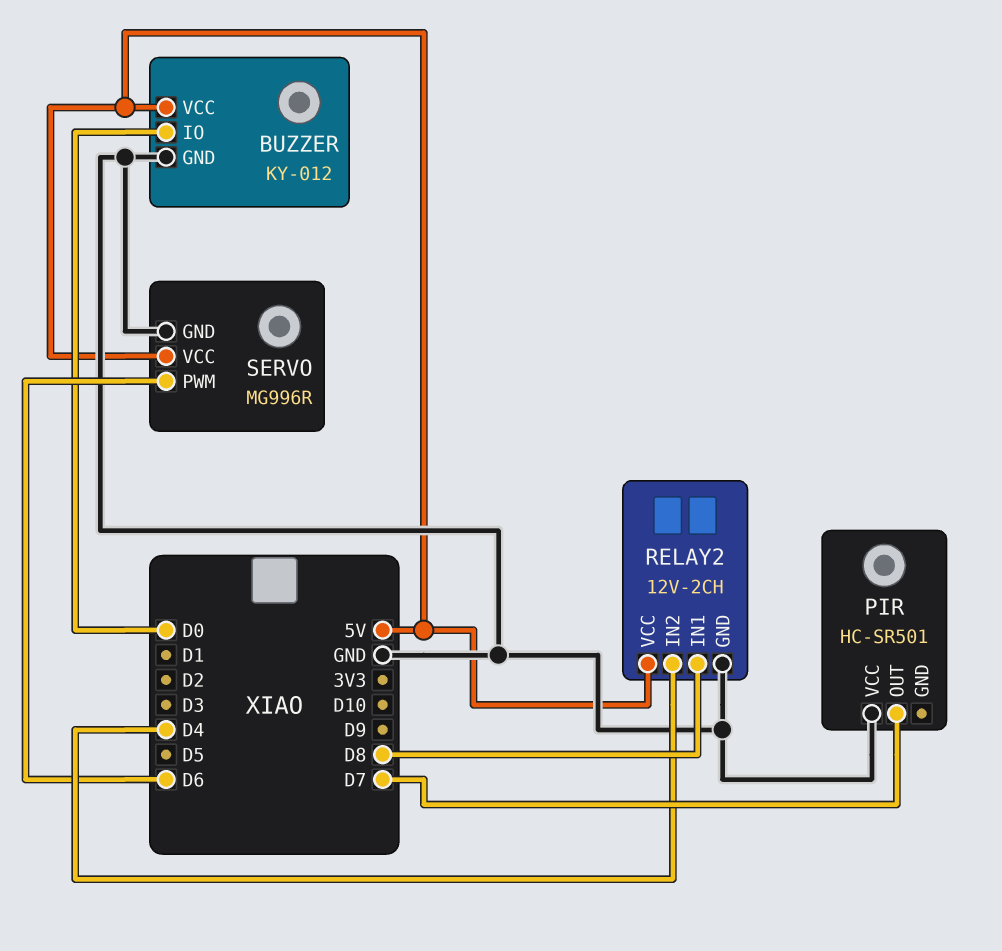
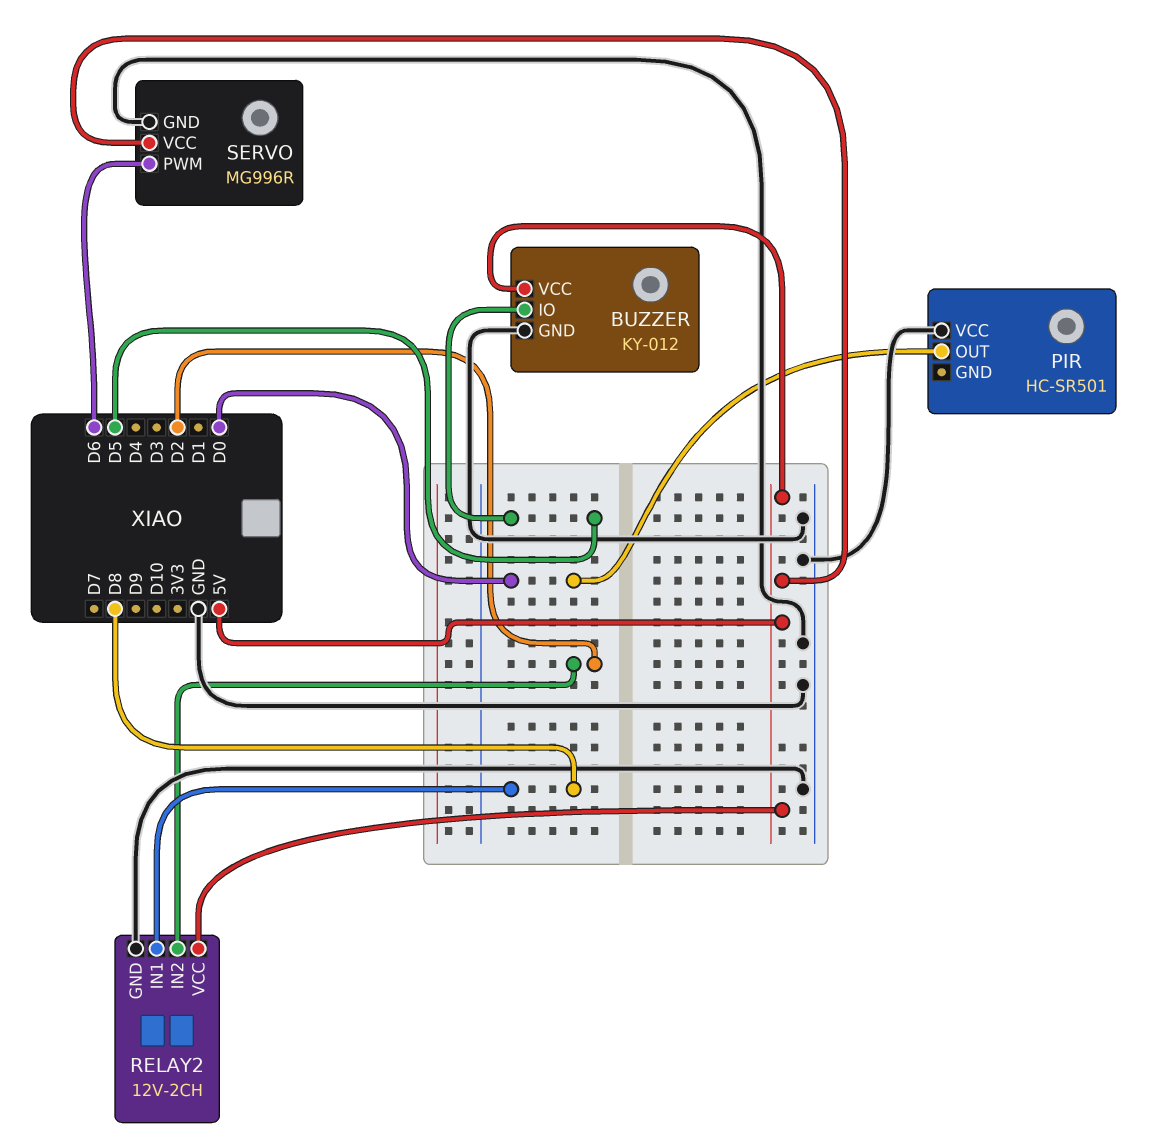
BUZZER pin IO: D0 -> D5
PIR pin OUT: D7 -> D0
RELAY2 pin IN2: D4 -> D2

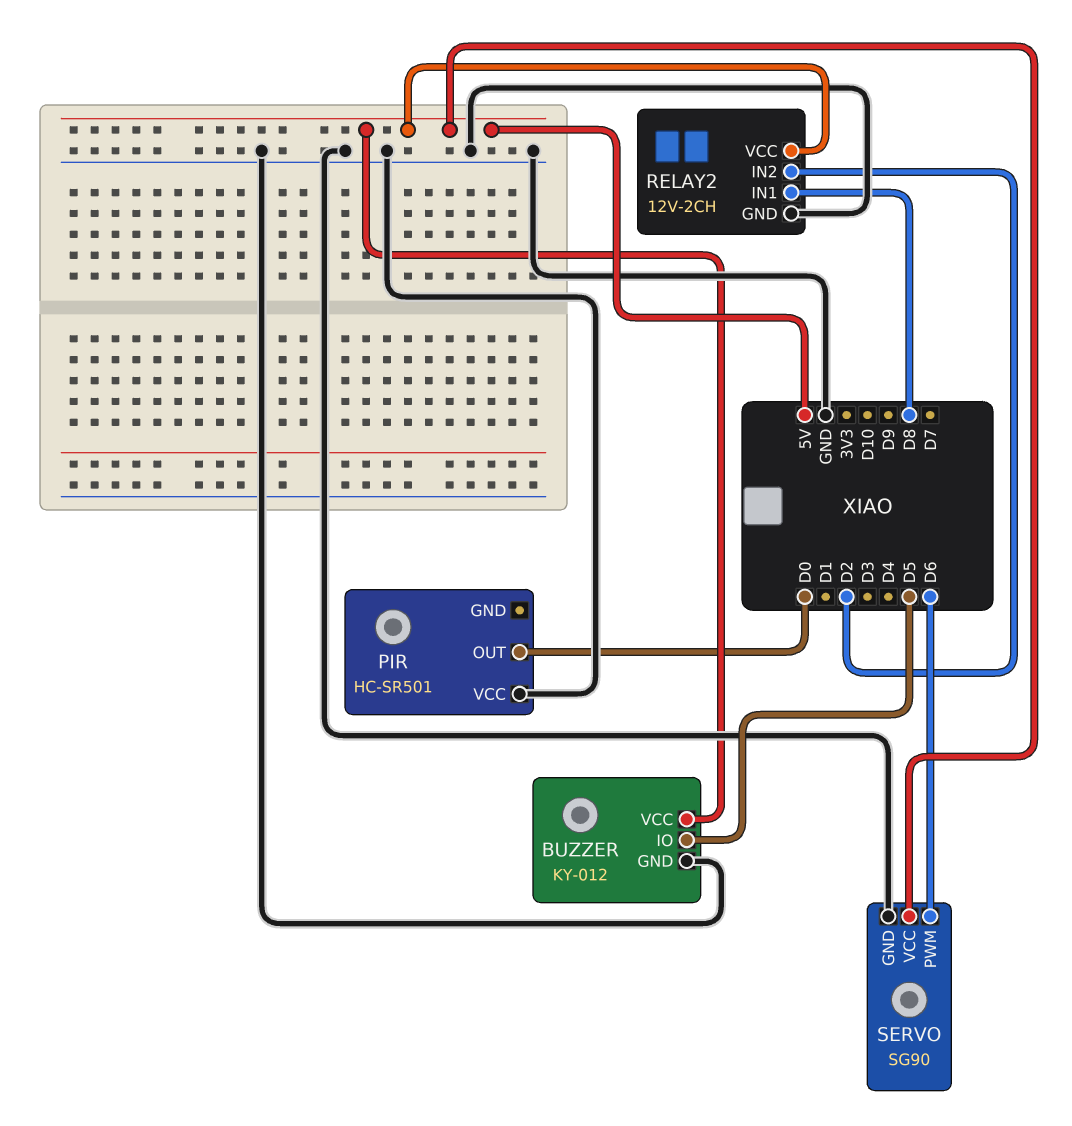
SERVO: MG996R -> SG90

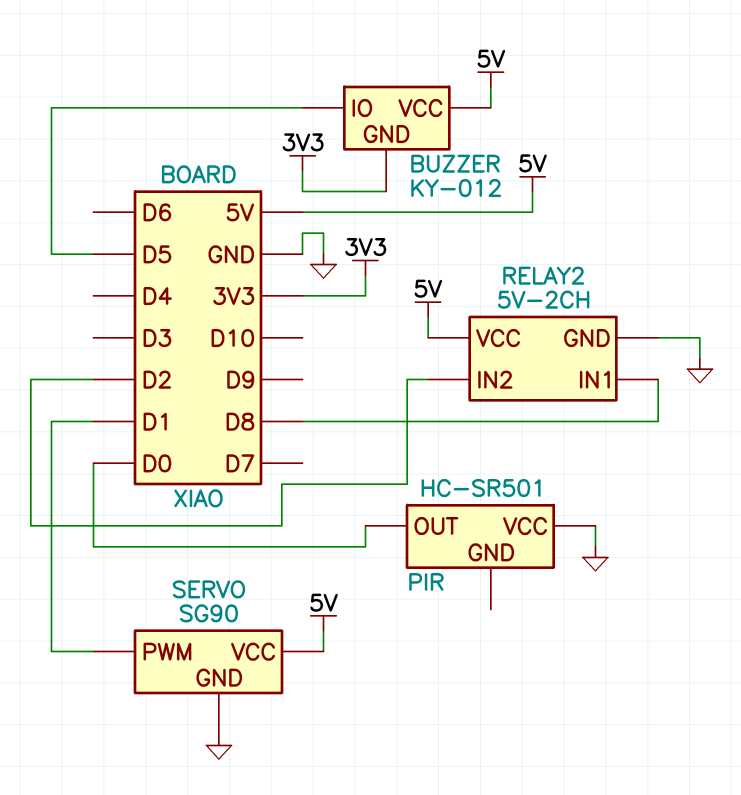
BUZZER pin GND: GND -> 3V3
RELAY2: 12V-2CH -> 5V-2CH
SERVO pin PWM: D6 -> D1

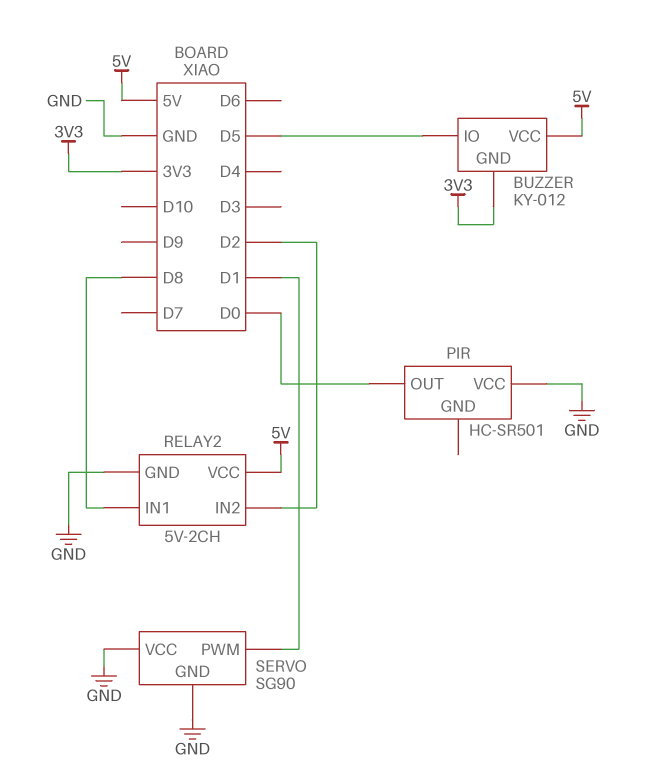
SERVO pin VCC: 5V -> GND

